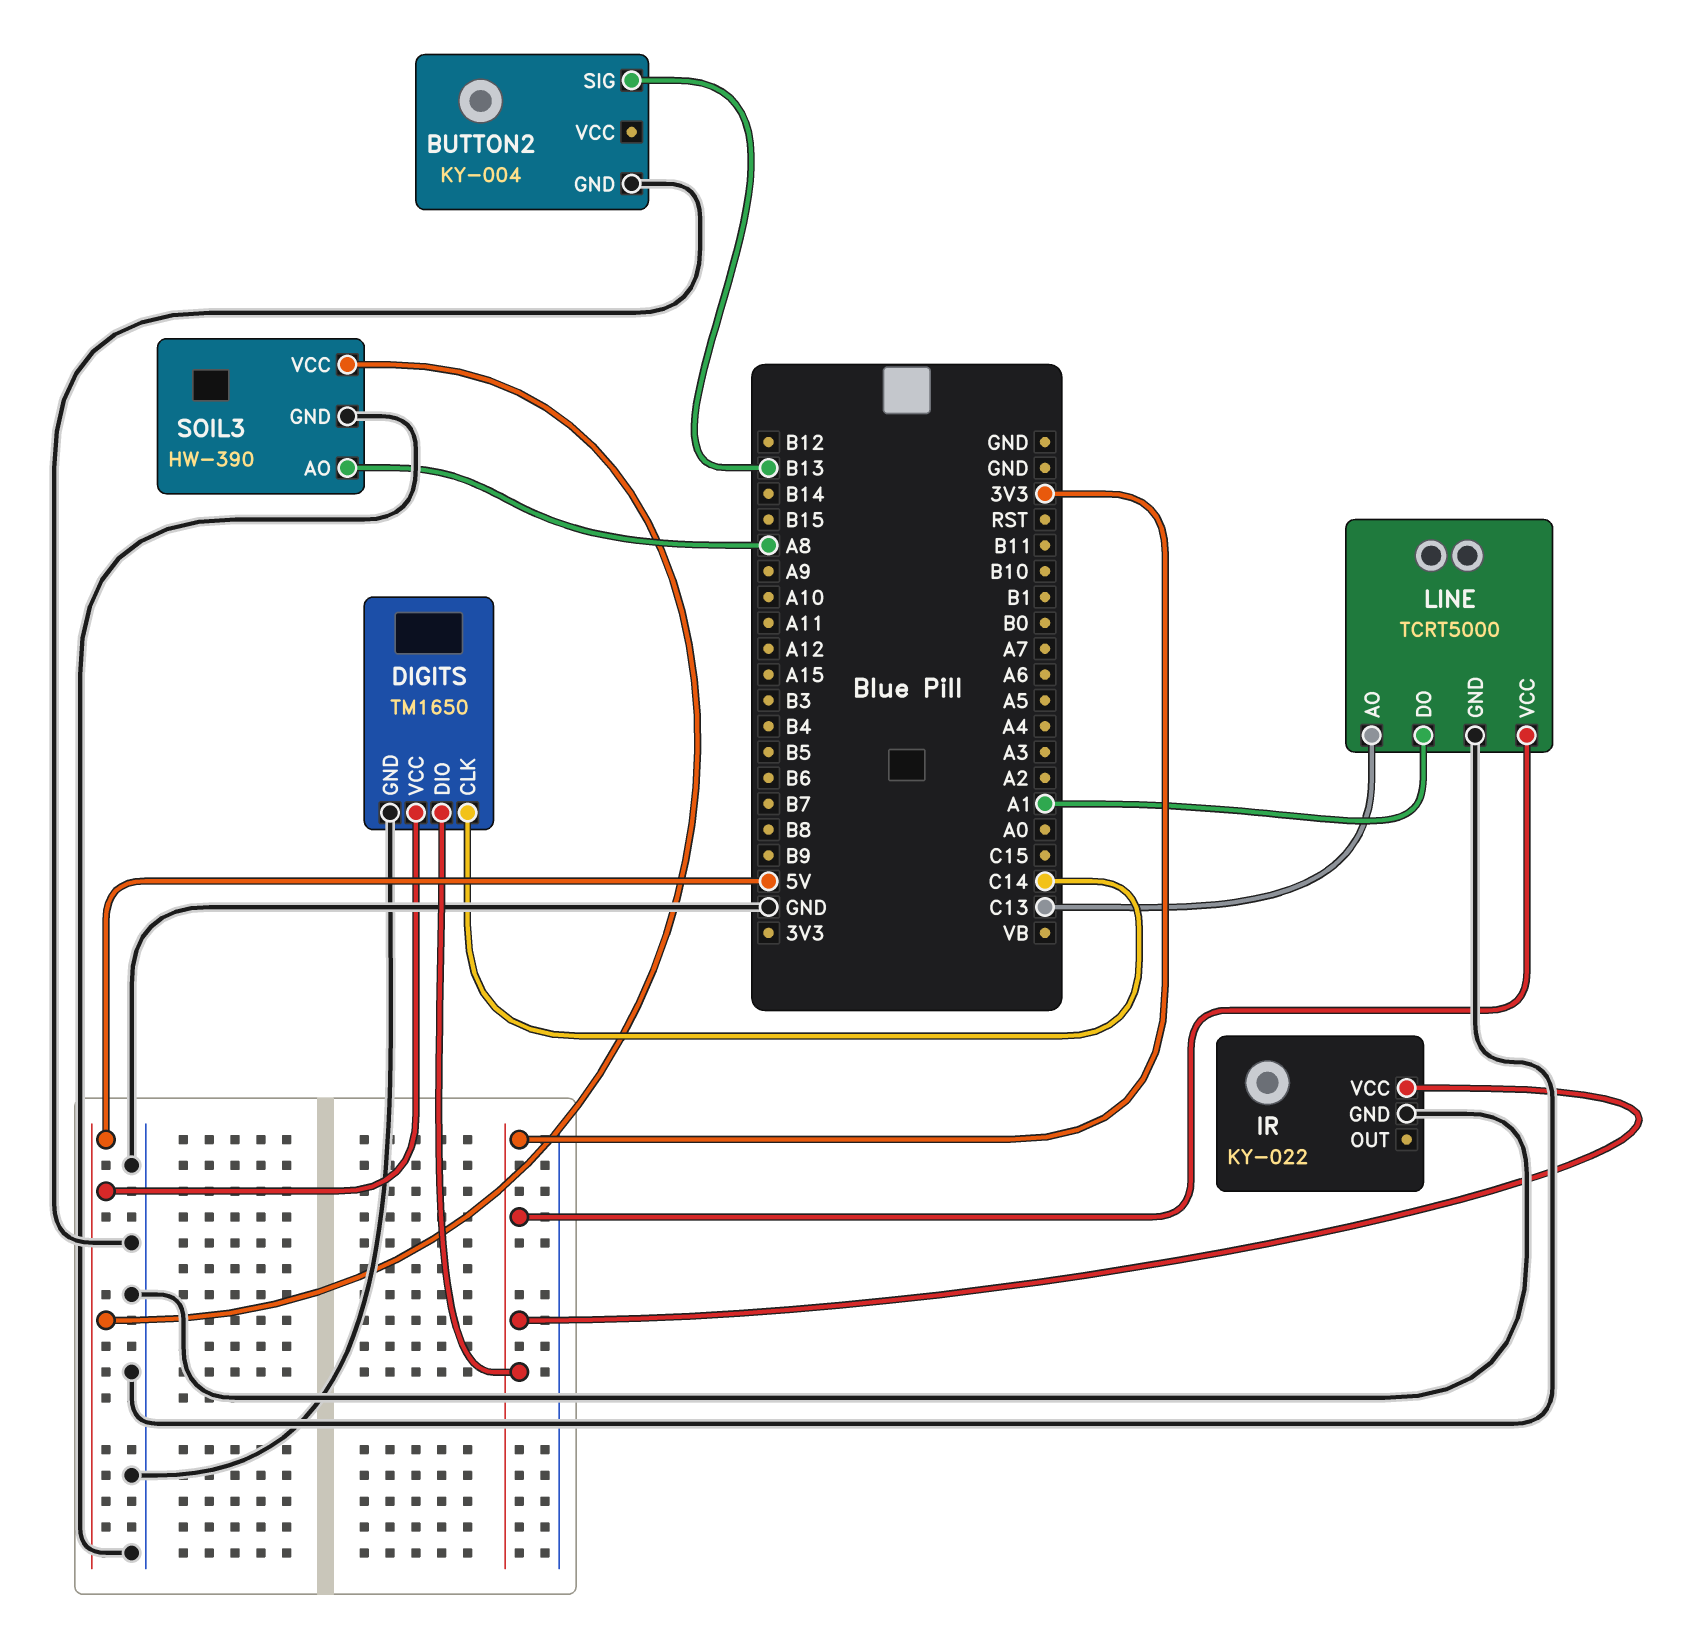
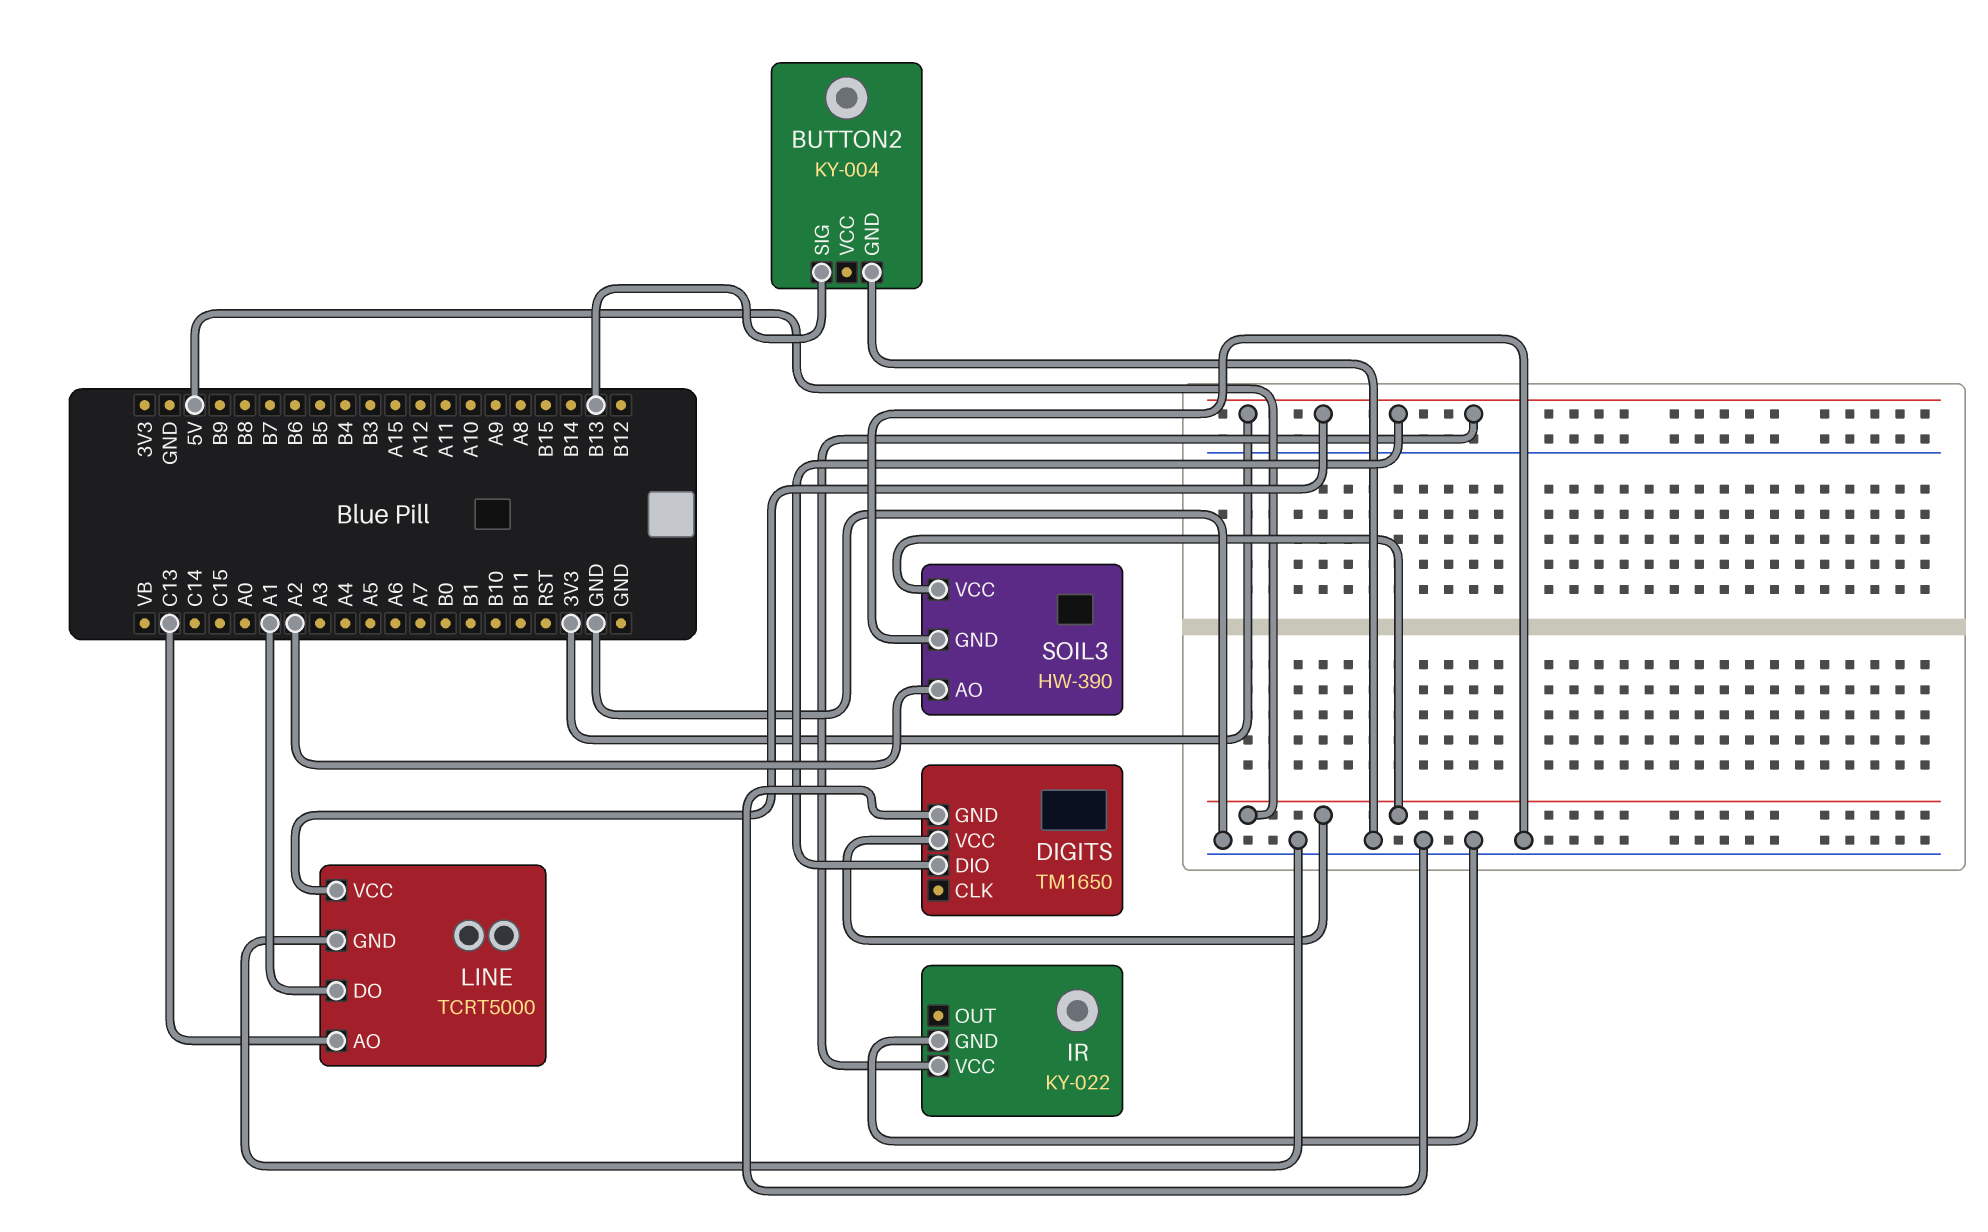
DIGITS pin CLK: C14 -> none
SOIL3 pin AO: A8 -> A2

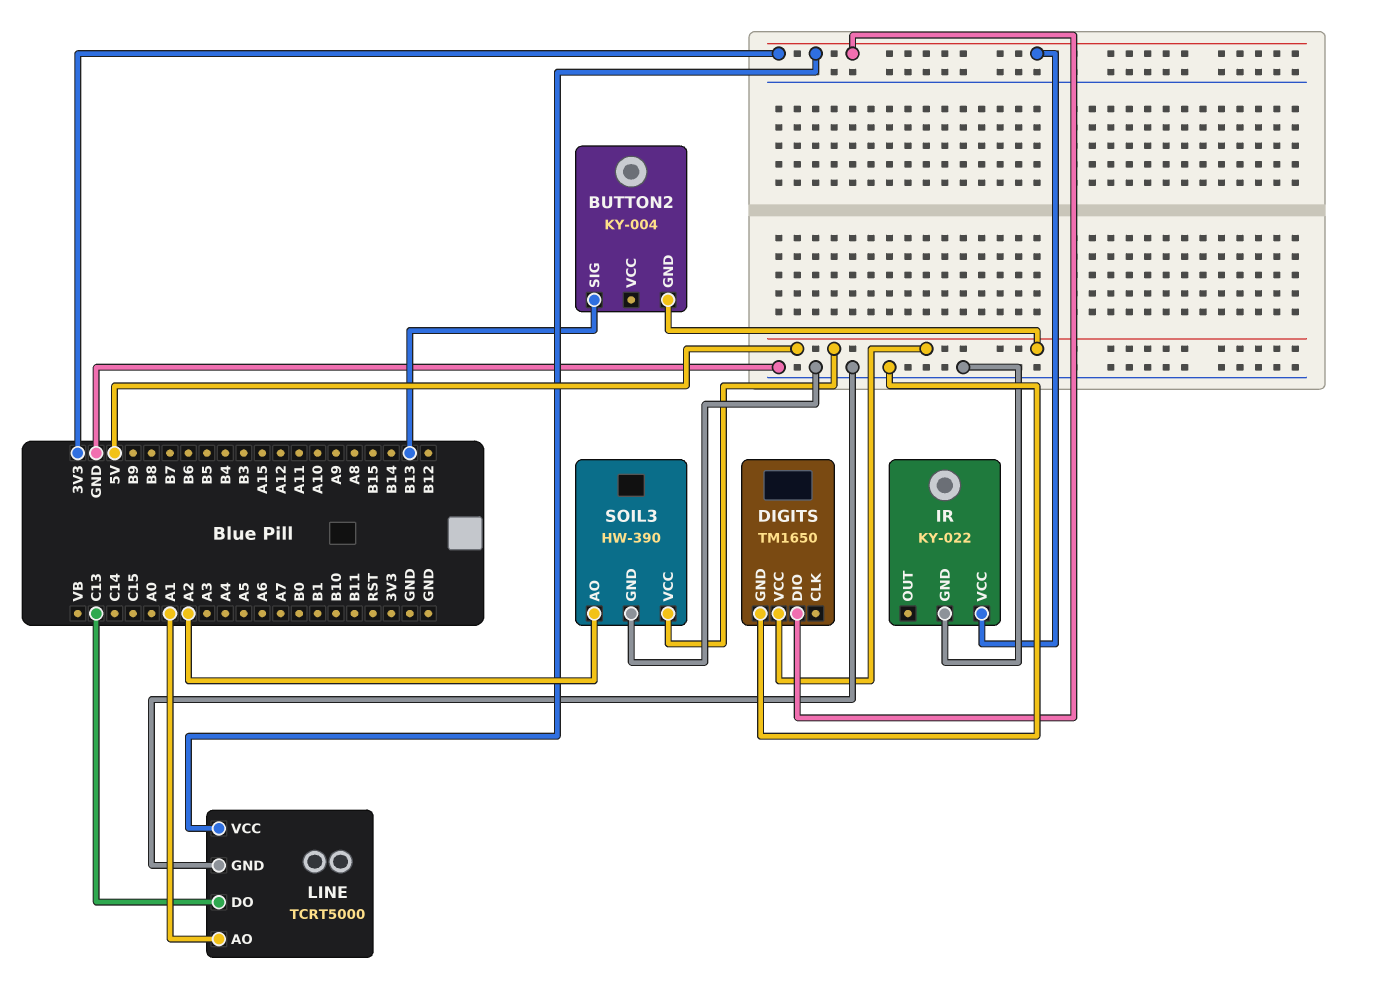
BUTTON2 pin GND: GND -> 5V
LINE pin AO: C13 -> A1
LINE pin DO: A1 -> C13

